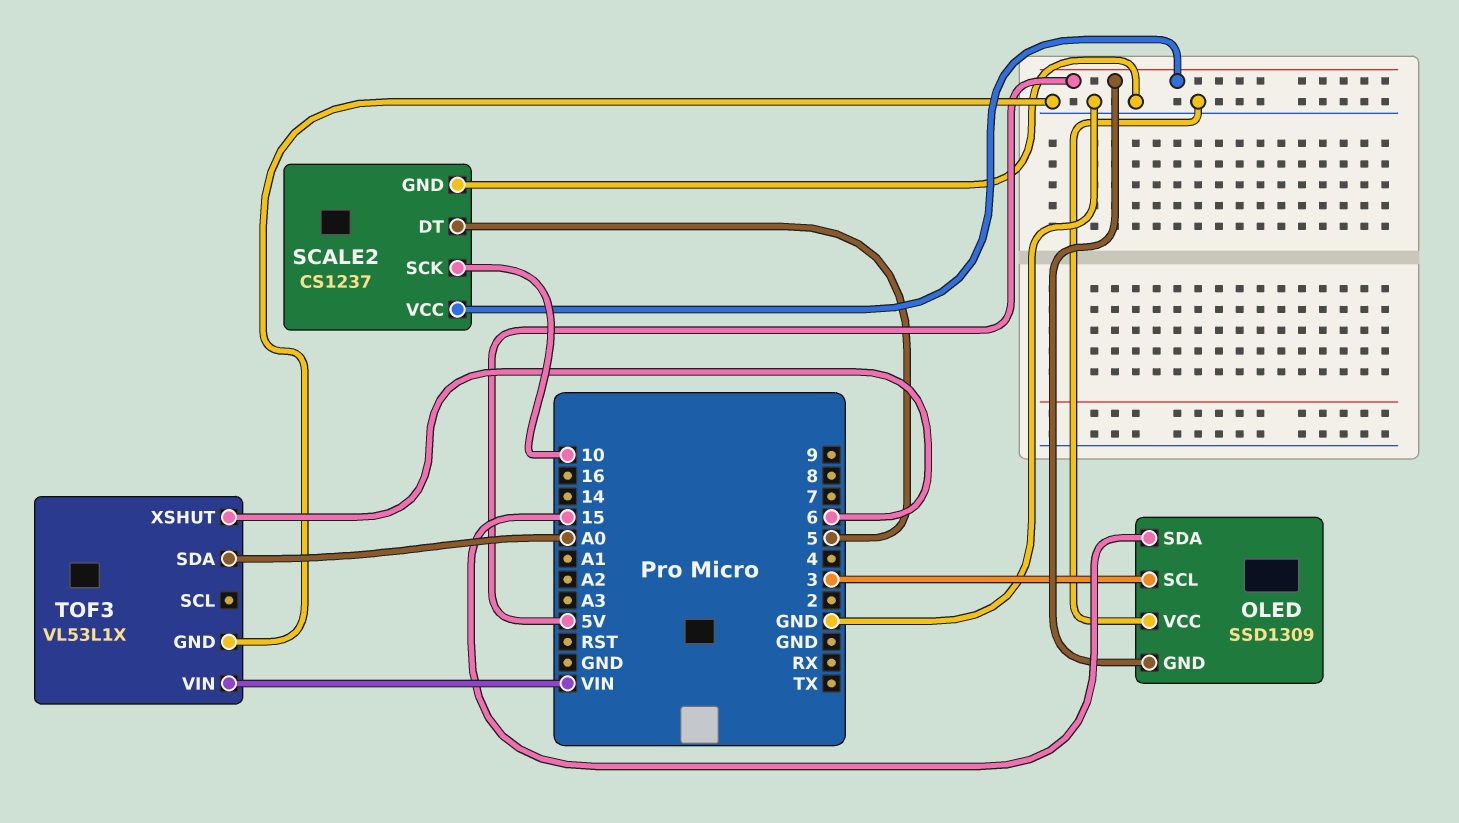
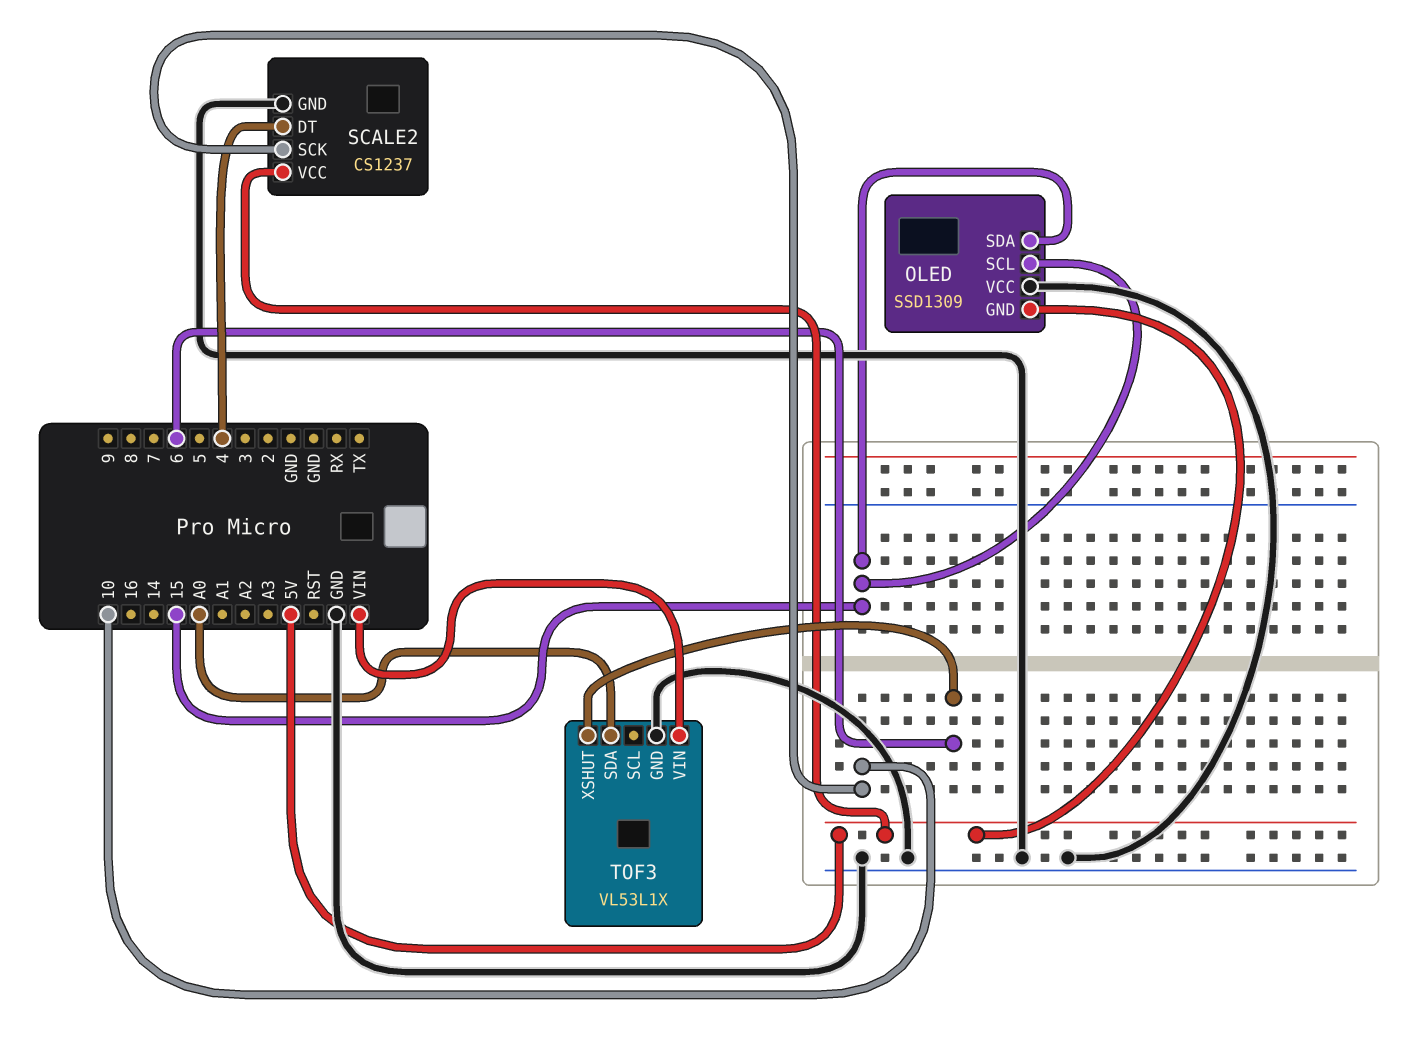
OLED pin SCL: 3 -> 15
SCALE2 pin DT: 5 -> 4

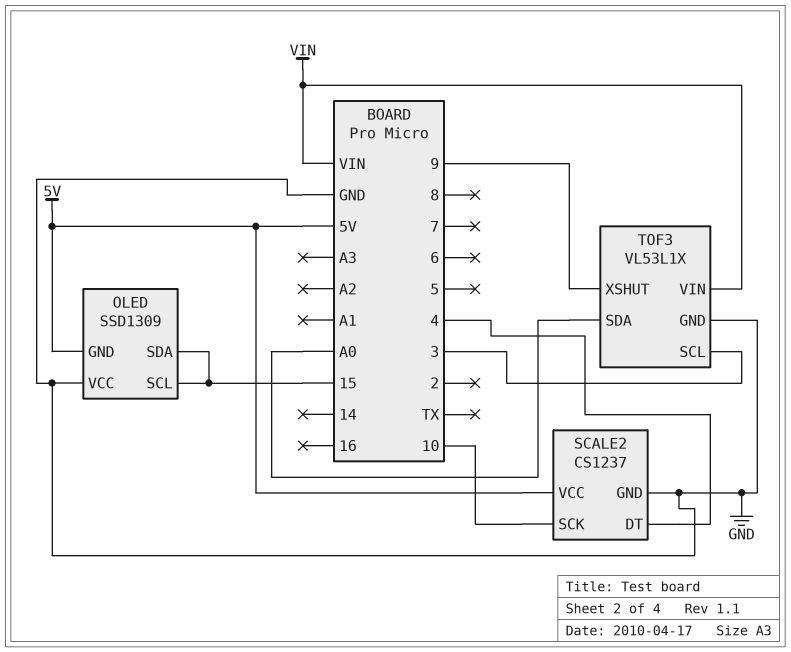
TOF3 pin SCL: none -> 3
TOF3 pin XSHUT: 6 -> 9

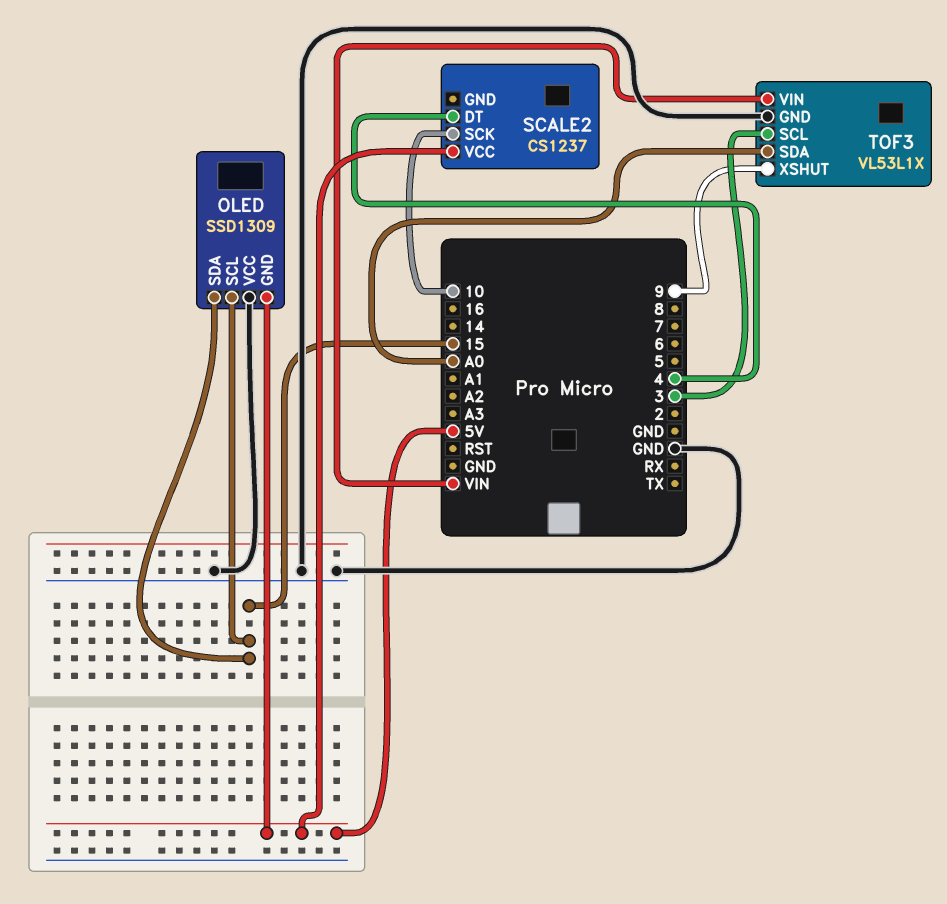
SCALE2 pin GND: GND -> none

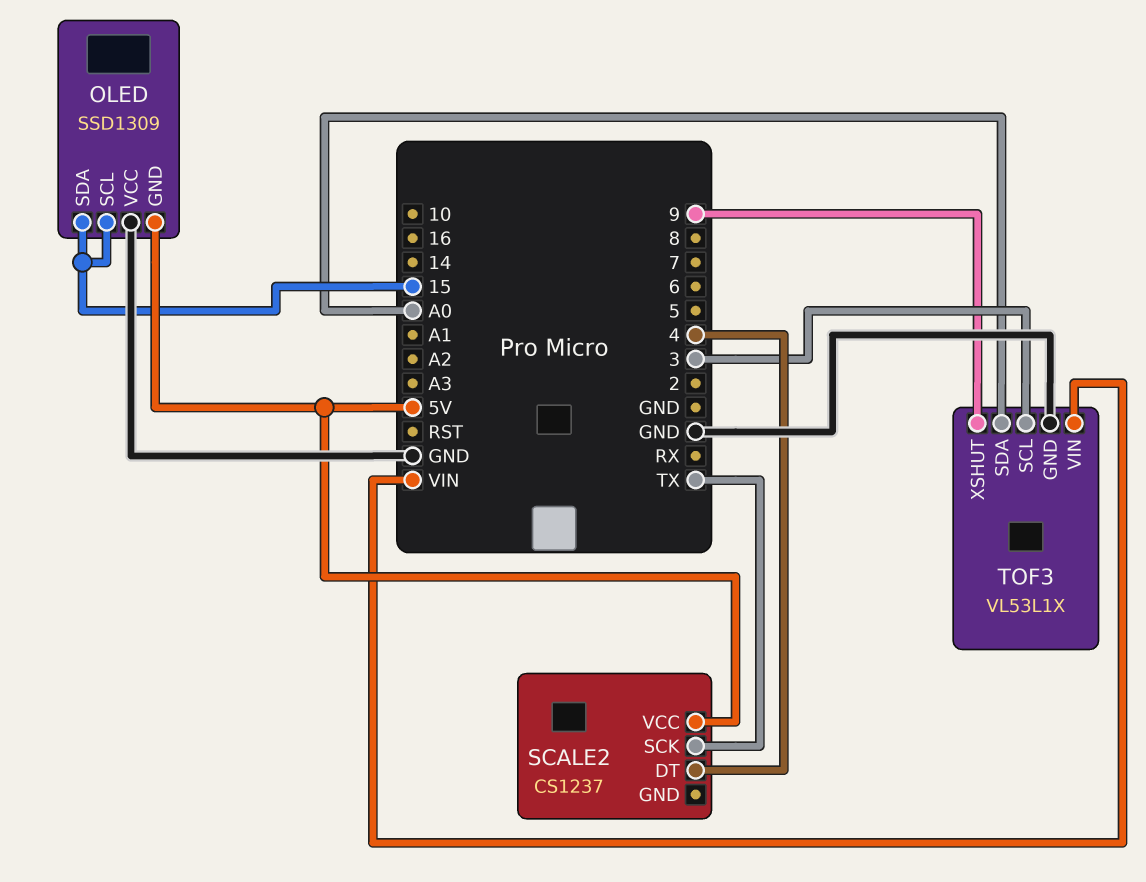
SCALE2 pin SCK: 10 -> TX

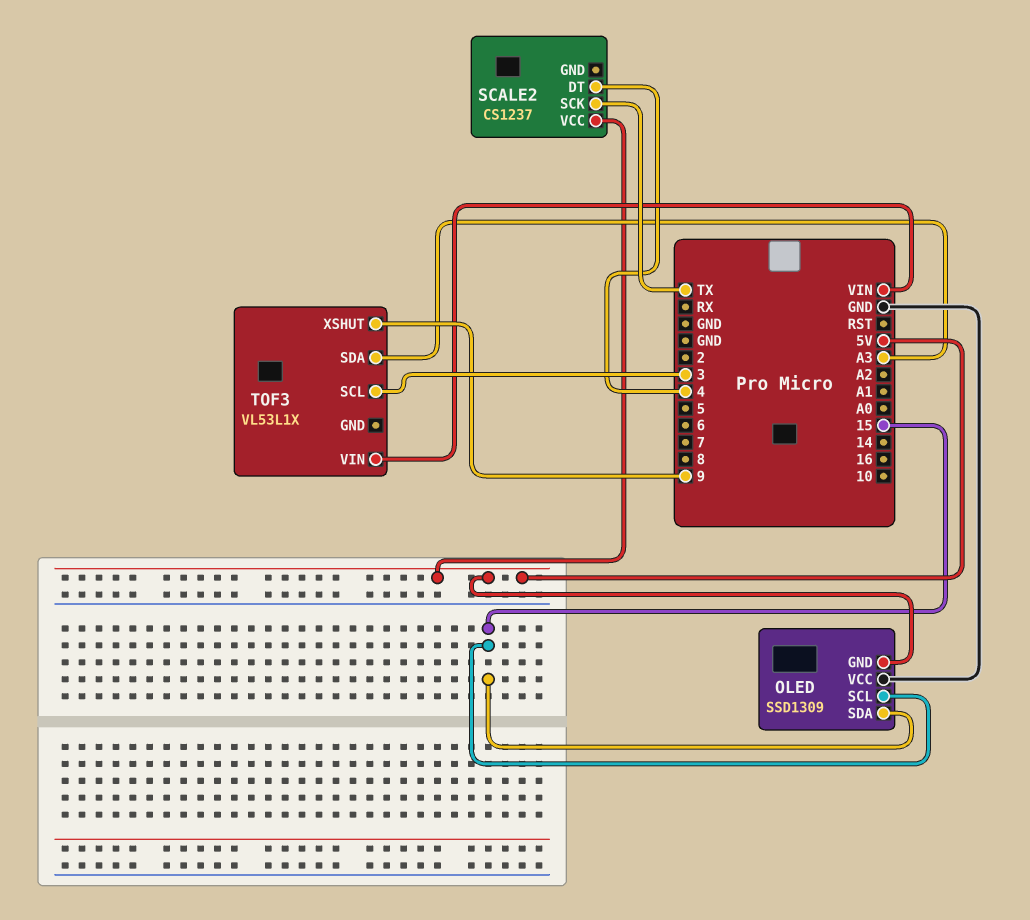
TOF3 pin GND: GND -> none
TOF3 pin SDA: A0 -> A3

